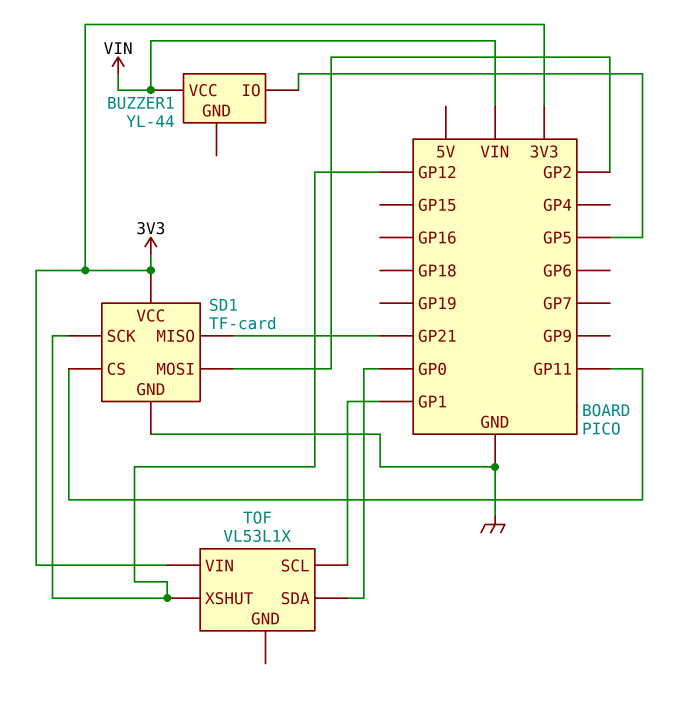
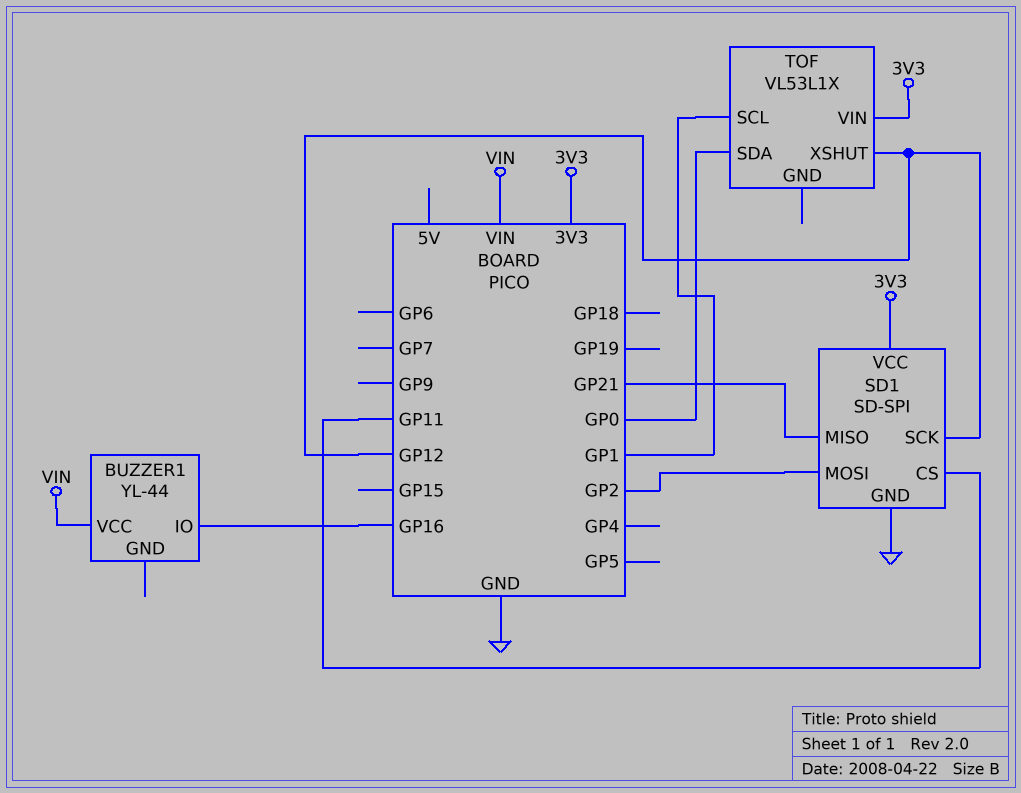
BUZZER1 pin IO: GP5 -> GP16
SD1: TF-card -> SD-SPI

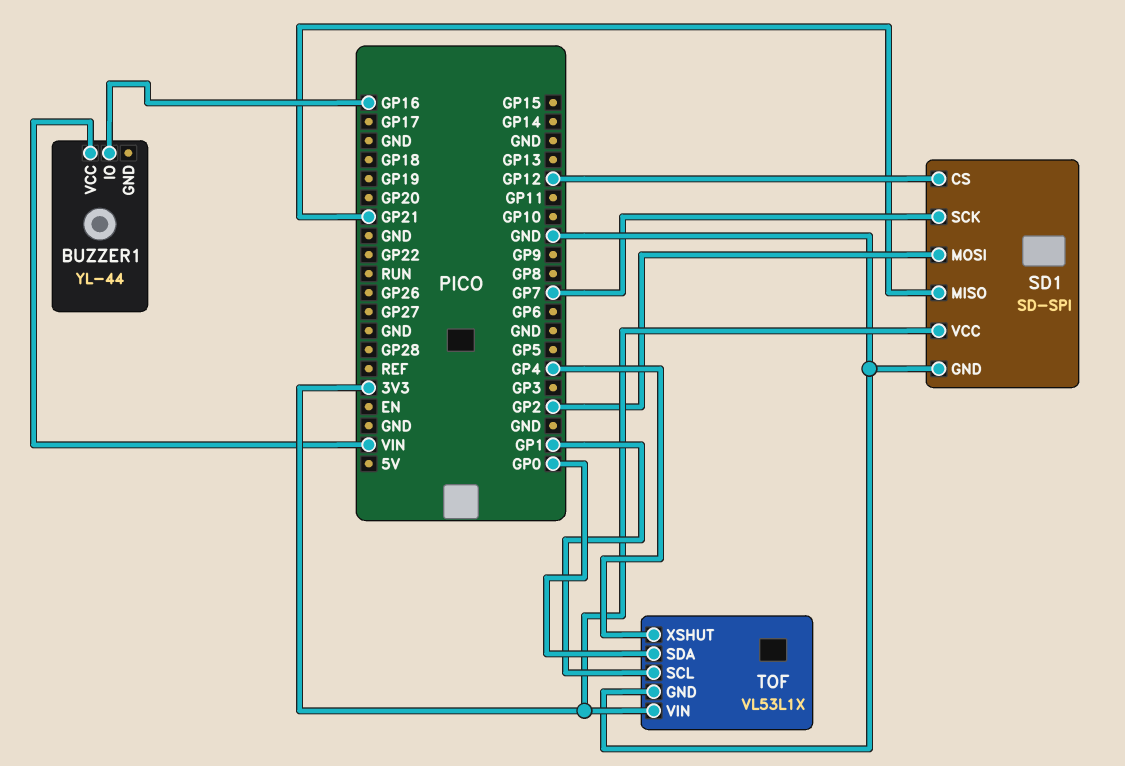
SD1 pin CS: GP11 -> GP12
SD1 pin SCK: GP12 -> GP7
TOF pin GND: none -> GND
TOF pin XSHUT: GP12 -> GP4

